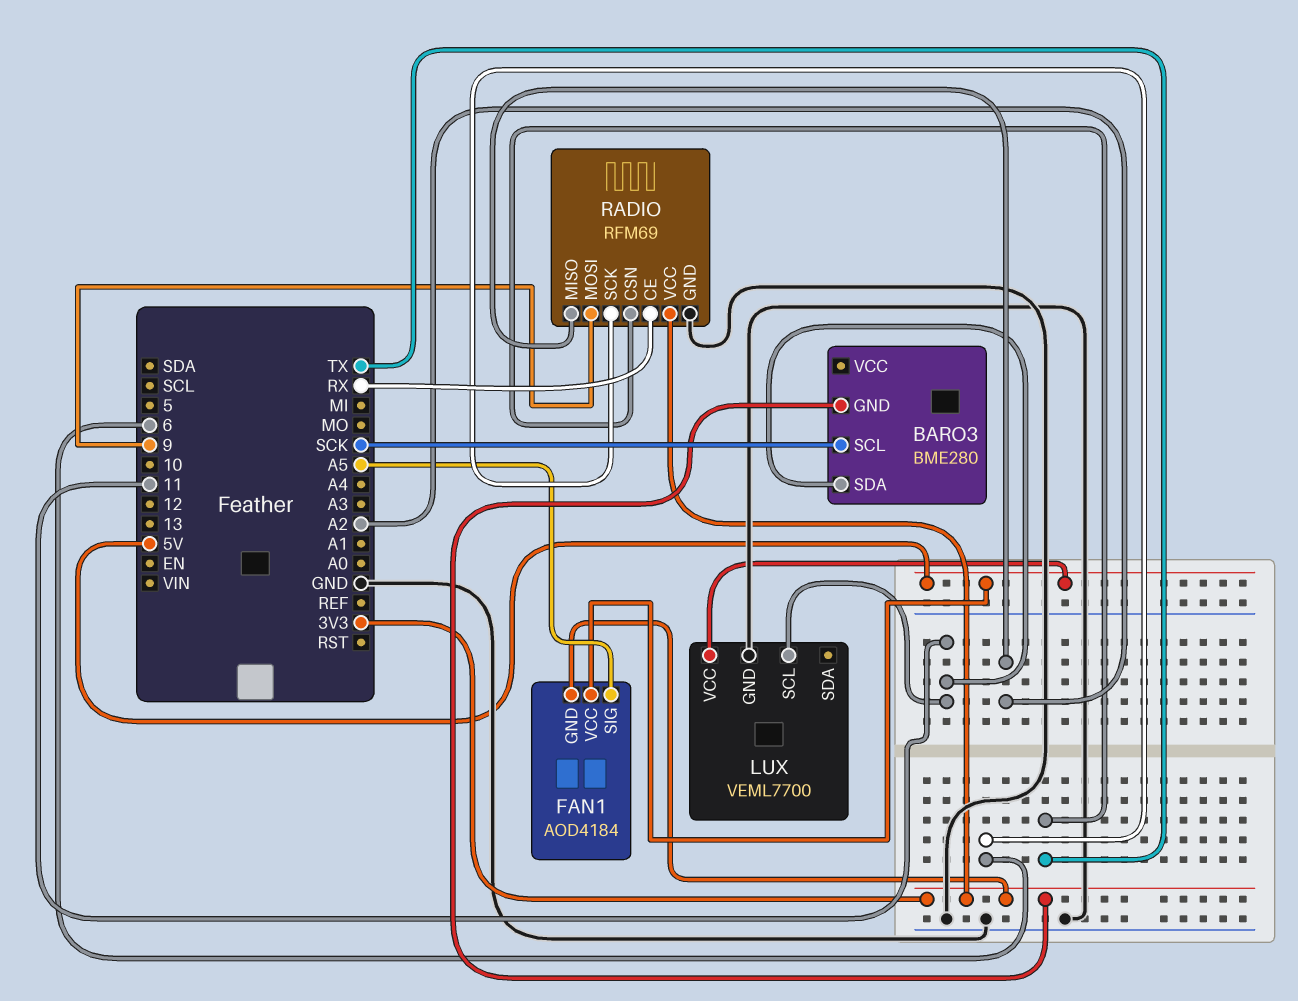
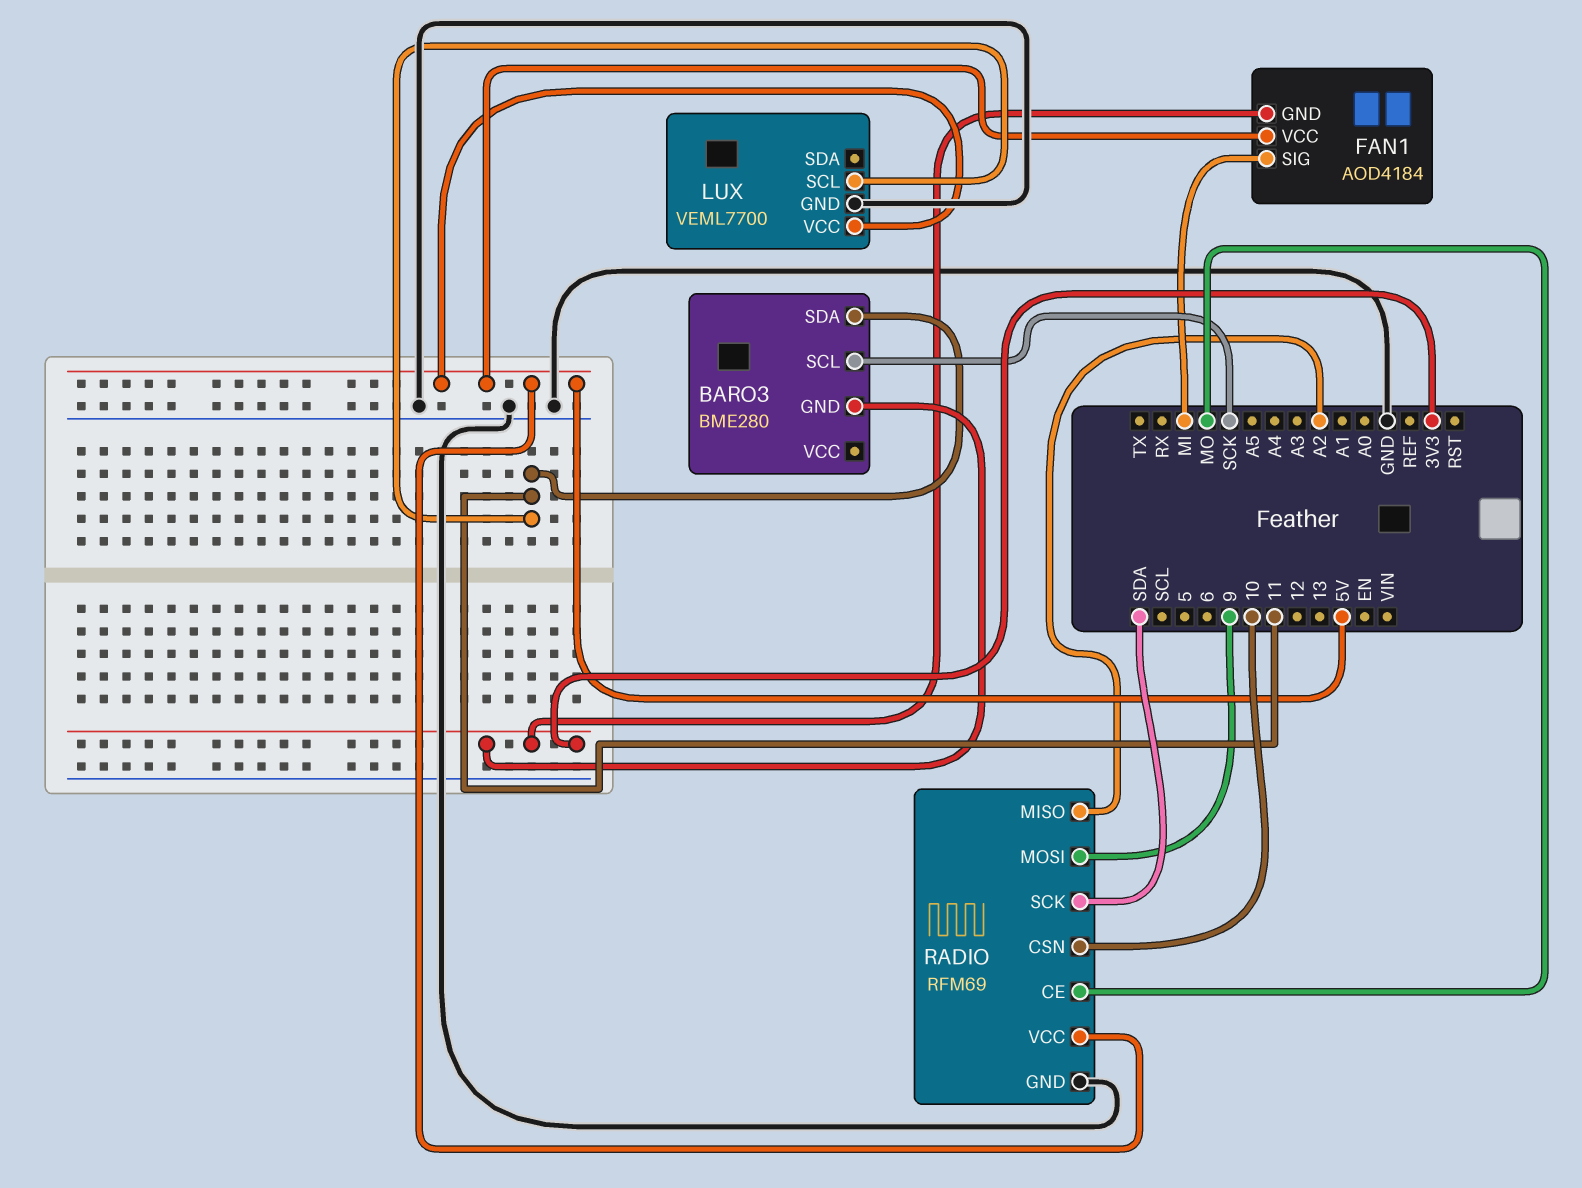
FAN1 pin SIG: A5 -> MI
RADIO pin CE: RX -> MO
RADIO pin CSN: TX -> 10
RADIO pin SCK: 6 -> SDA
RADIO pin VCC: 3V3 -> 5V

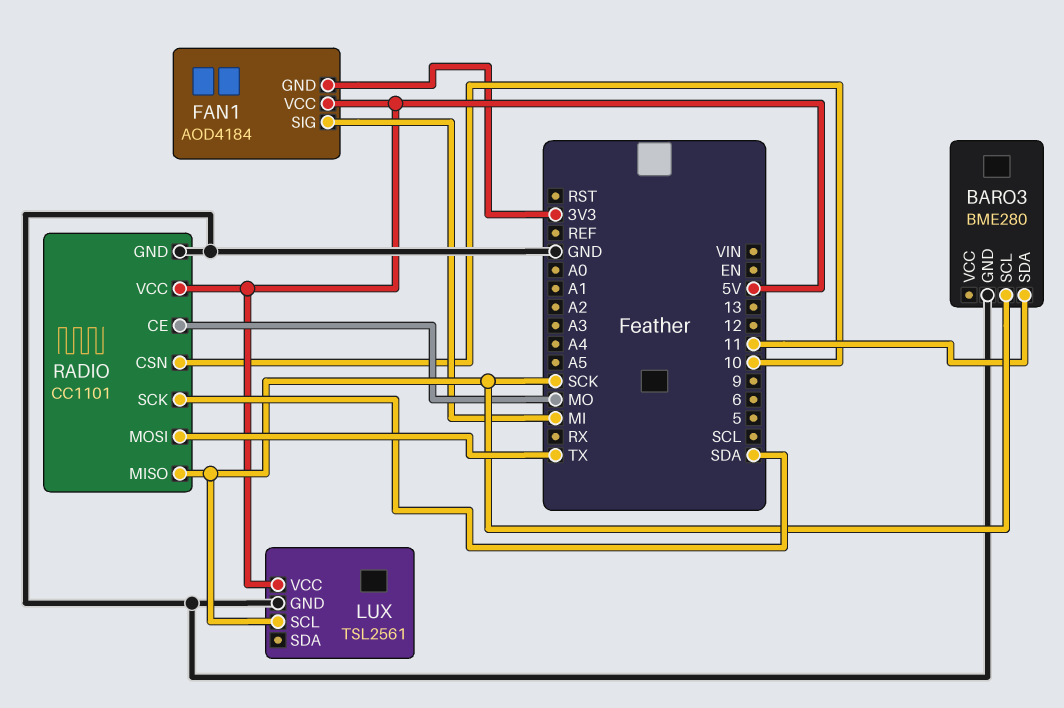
BARO3 pin GND: 3V3 -> GND
LUX: VEML7700 -> TSL2561
LUX pin SCL: 11 -> SCK
RADIO: RFM69 -> CC1101
RADIO pin MISO: A2 -> SCK
RADIO pin MOSI: 9 -> TX

